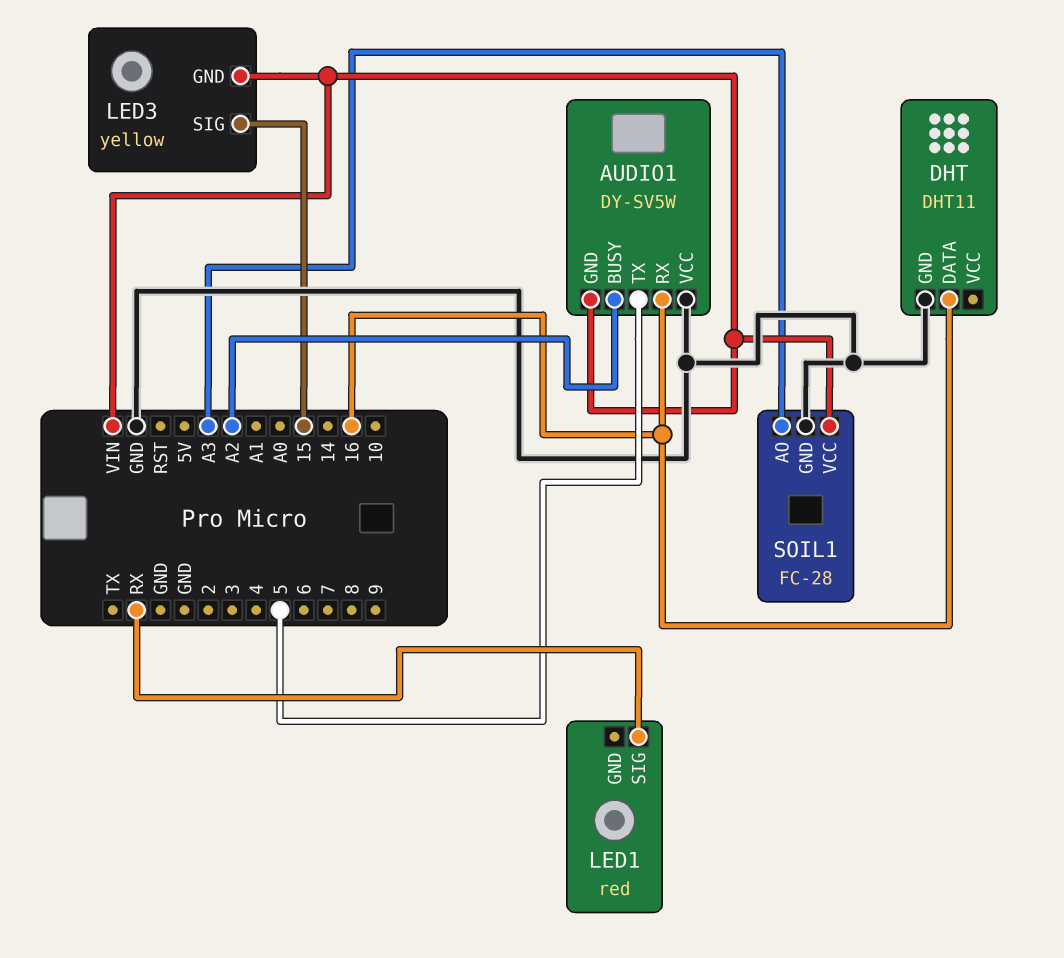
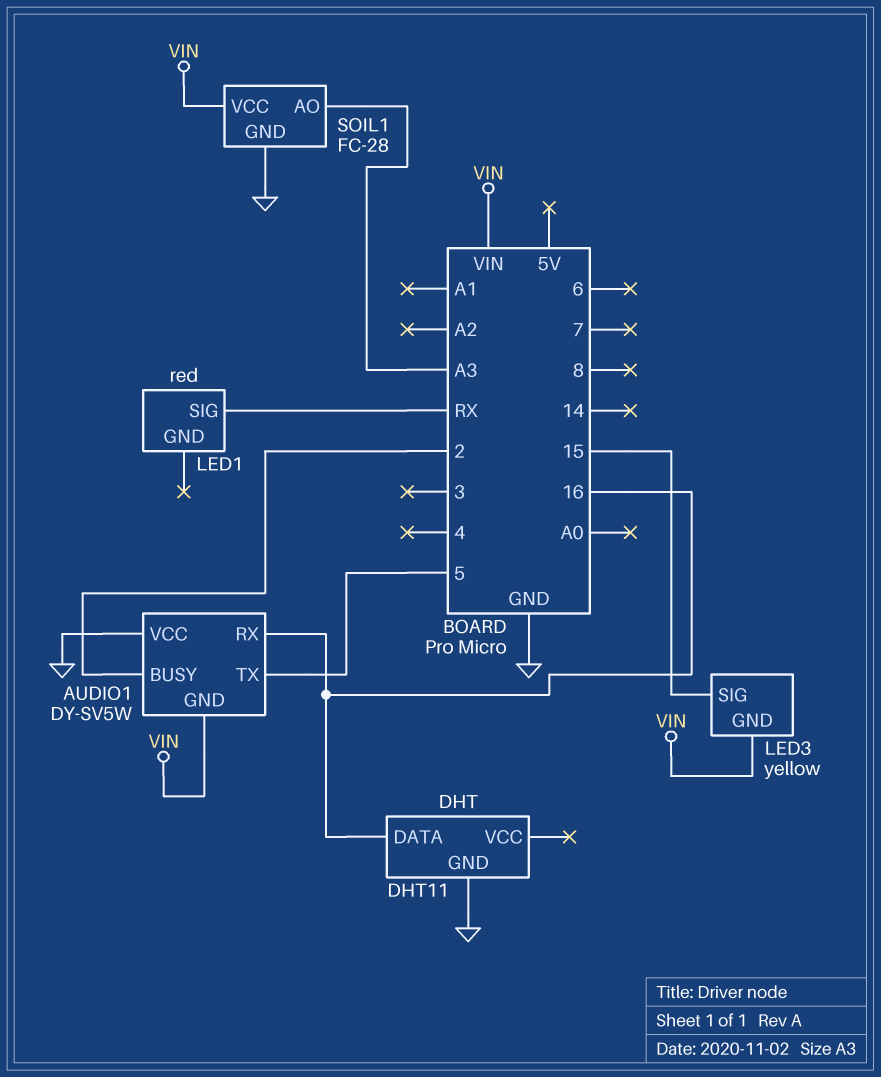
AUDIO1 pin BUSY: A2 -> 2

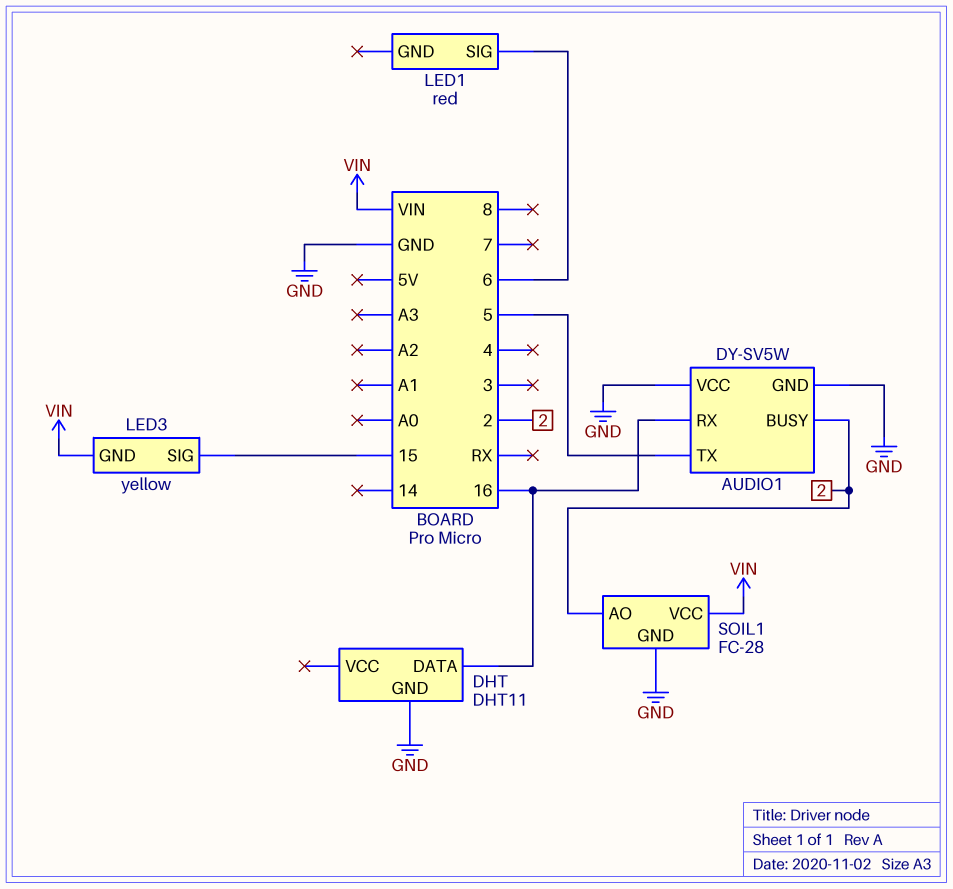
AUDIO1 pin GND: VIN -> GND
LED1 pin SIG: RX -> 6
SOIL1 pin AO: A3 -> 2

